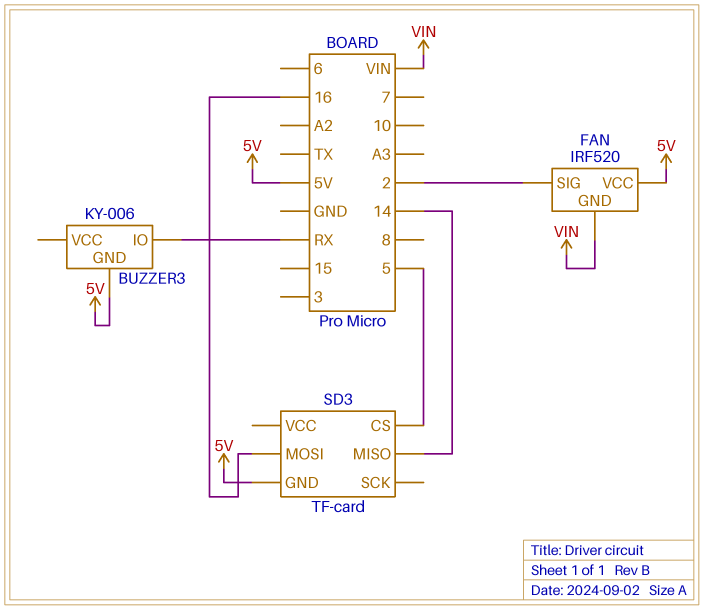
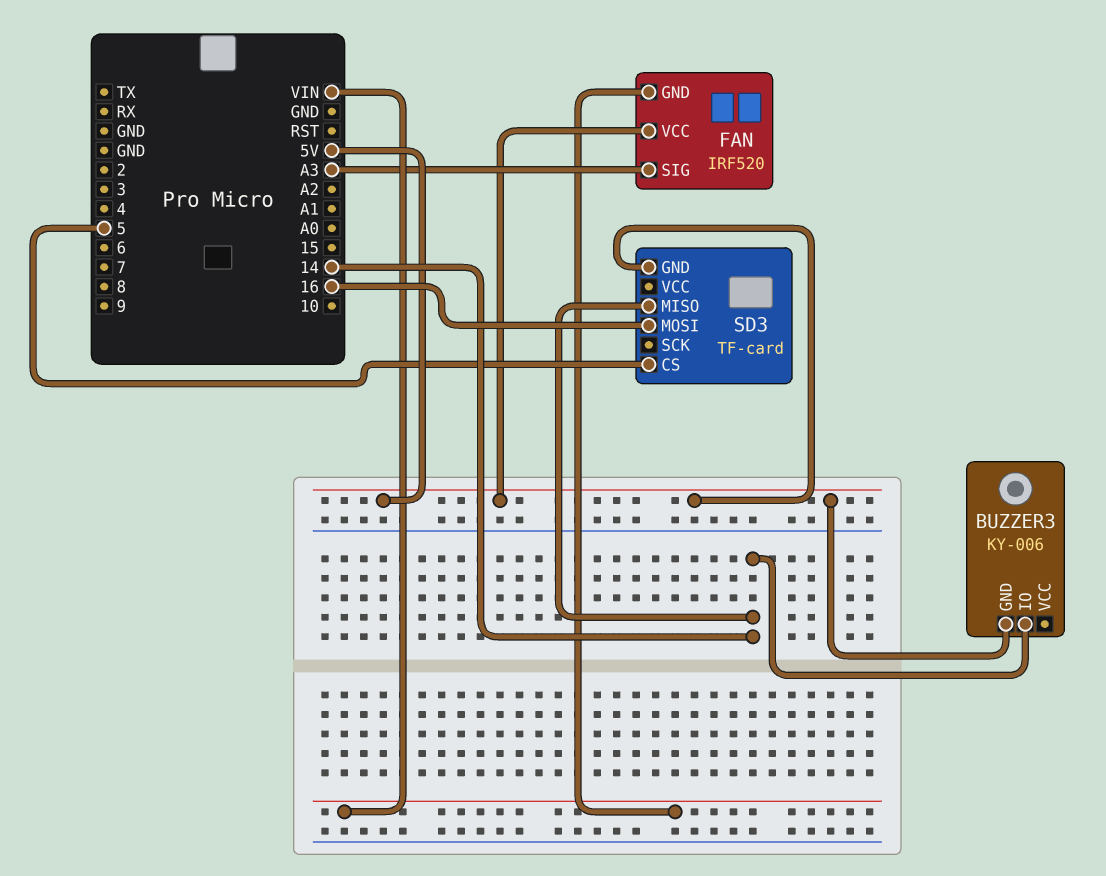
BUZZER3 pin IO: RX -> 14
FAN pin SIG: 2 -> A3

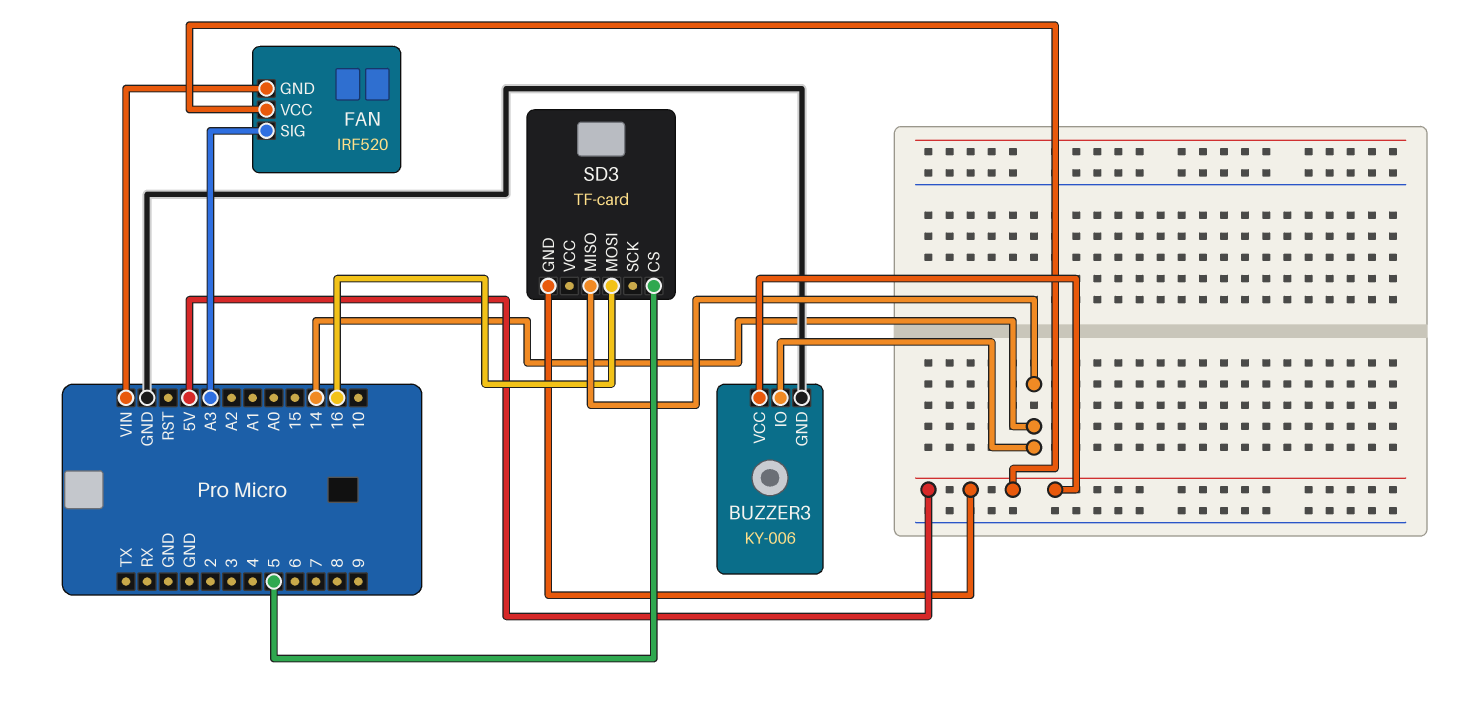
BUZZER3 pin GND: 5V -> GND
BUZZER3 pin VCC: none -> 5V

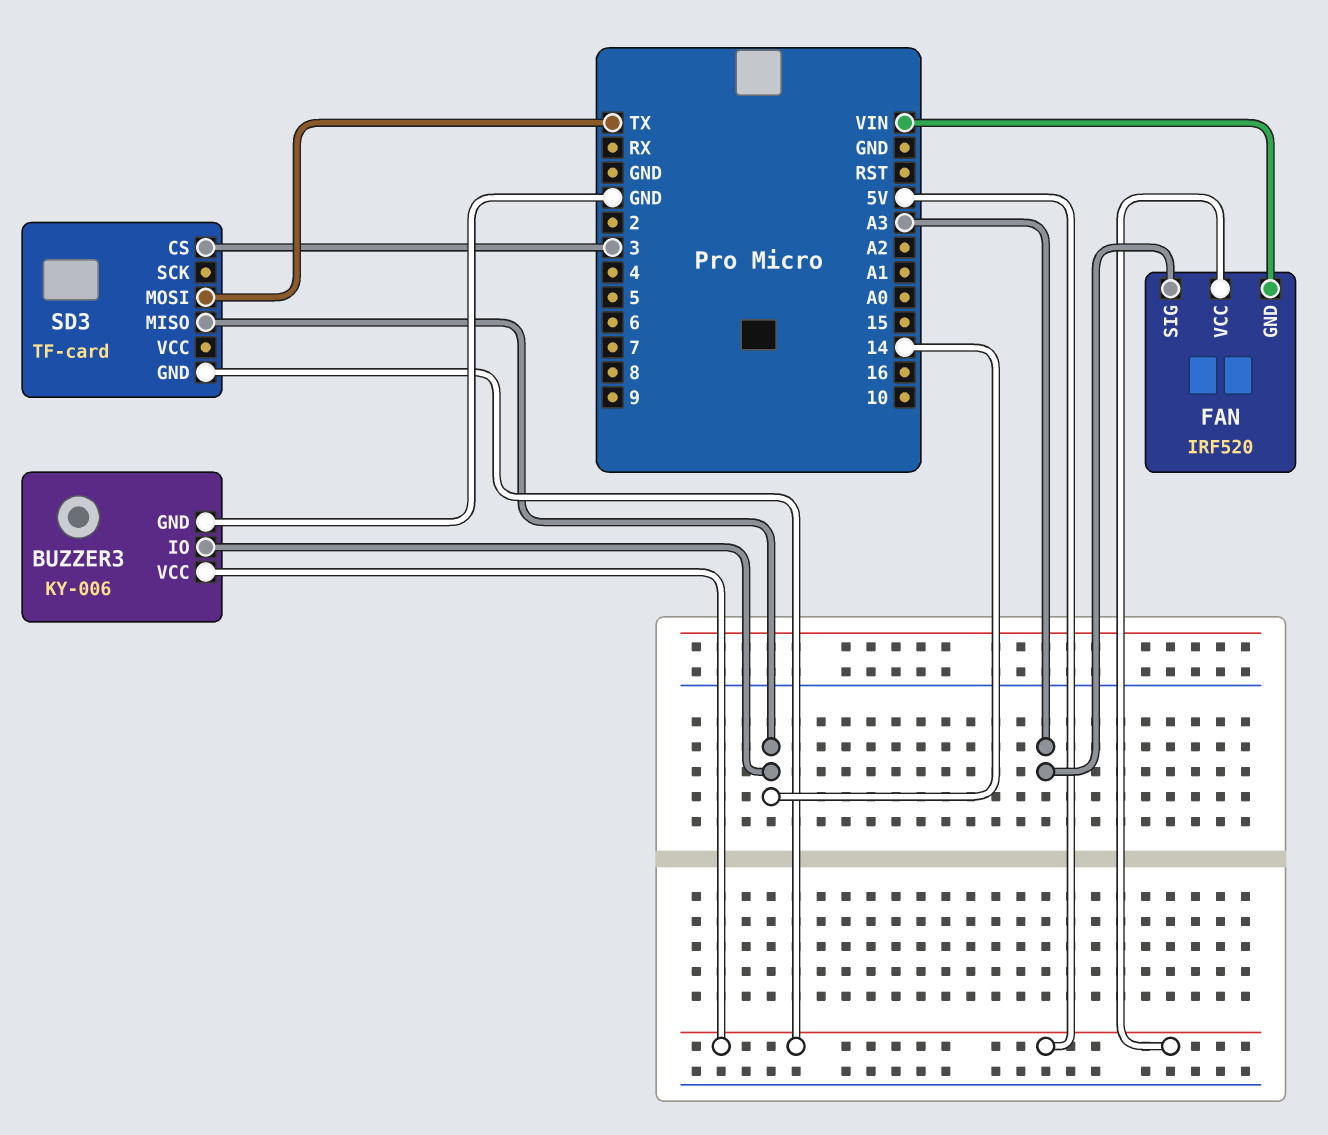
SD3 pin CS: 5 -> 3
SD3 pin MOSI: 16 -> TX

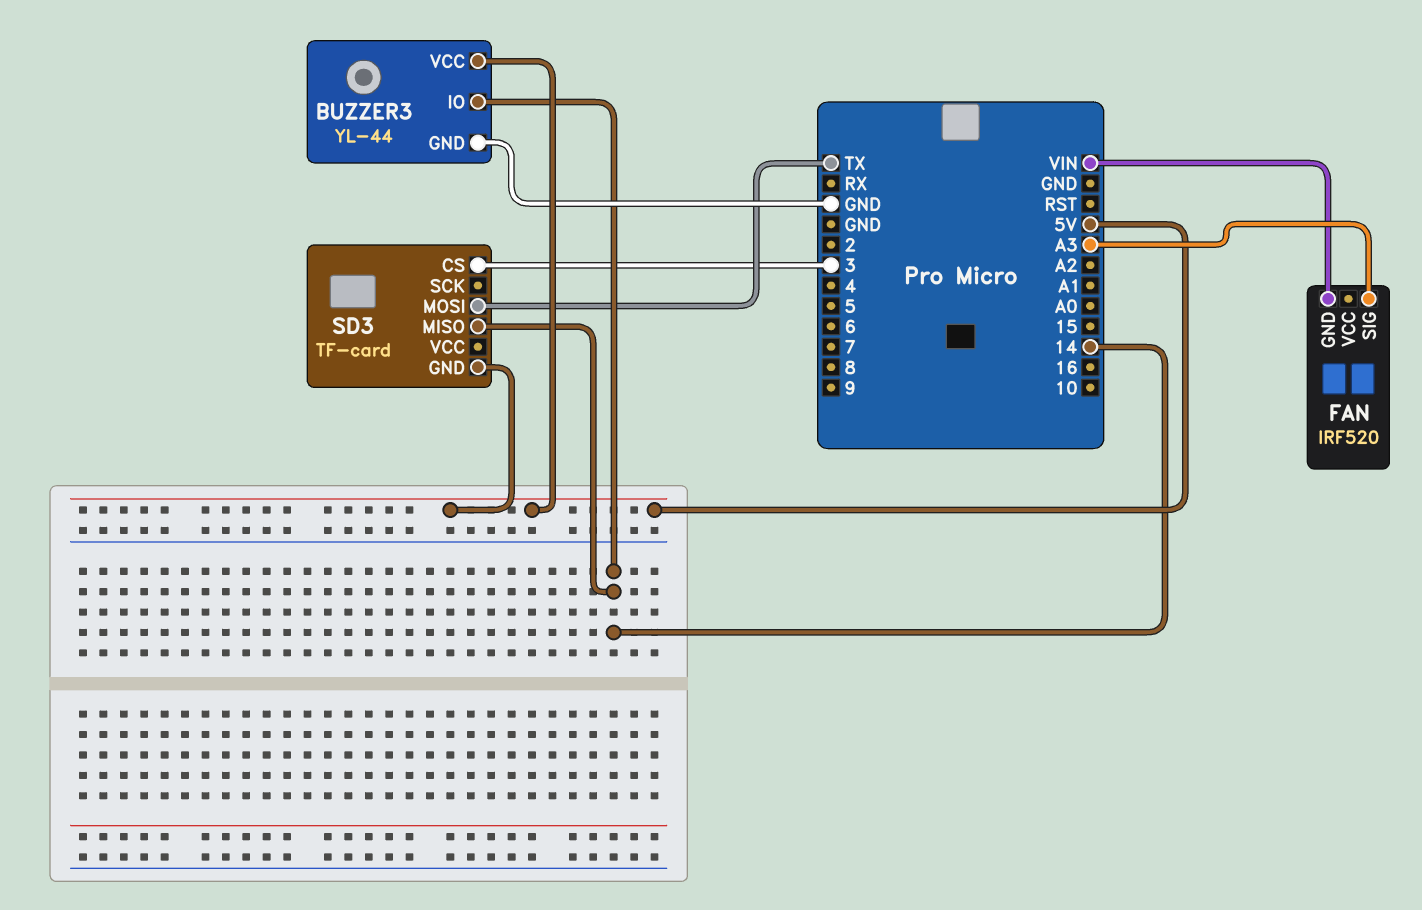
BUZZER3: KY-006 -> YL-44
FAN pin VCC: 5V -> none

